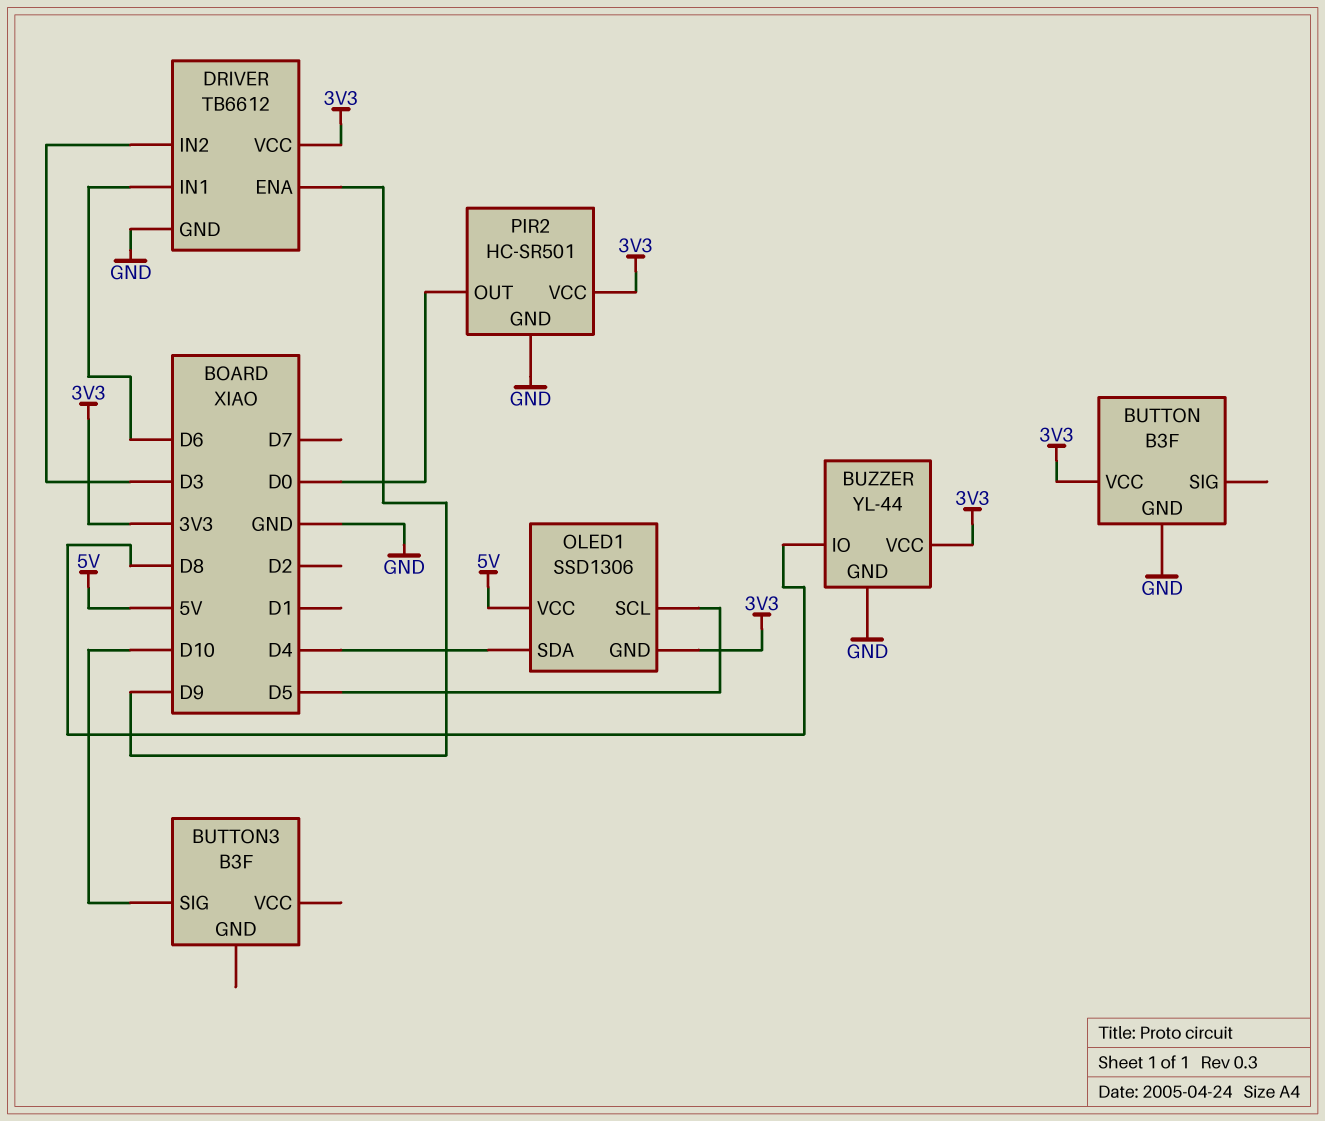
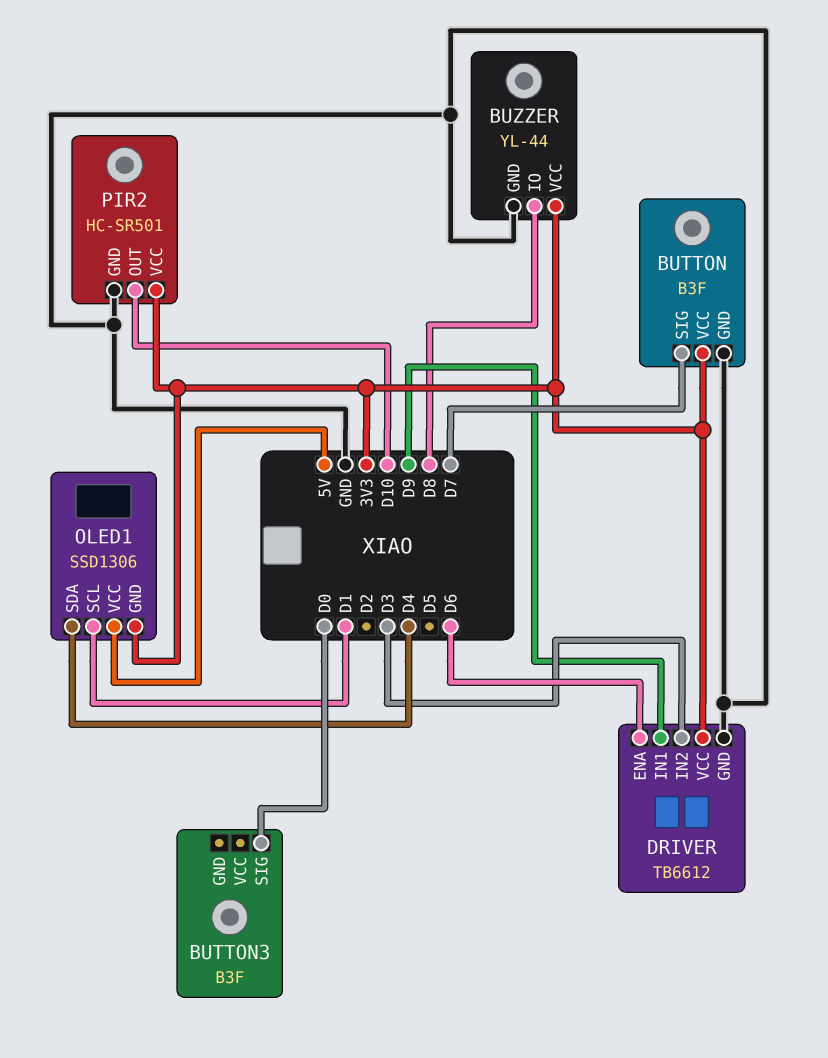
BUTTON pin SIG: none -> D7
BUTTON3 pin SIG: D10 -> D0
DRIVER pin ENA: D9 -> D6
DRIVER pin IN1: D6 -> D9
OLED1 pin SCL: D5 -> D1
PIR2 pin OUT: D0 -> D10

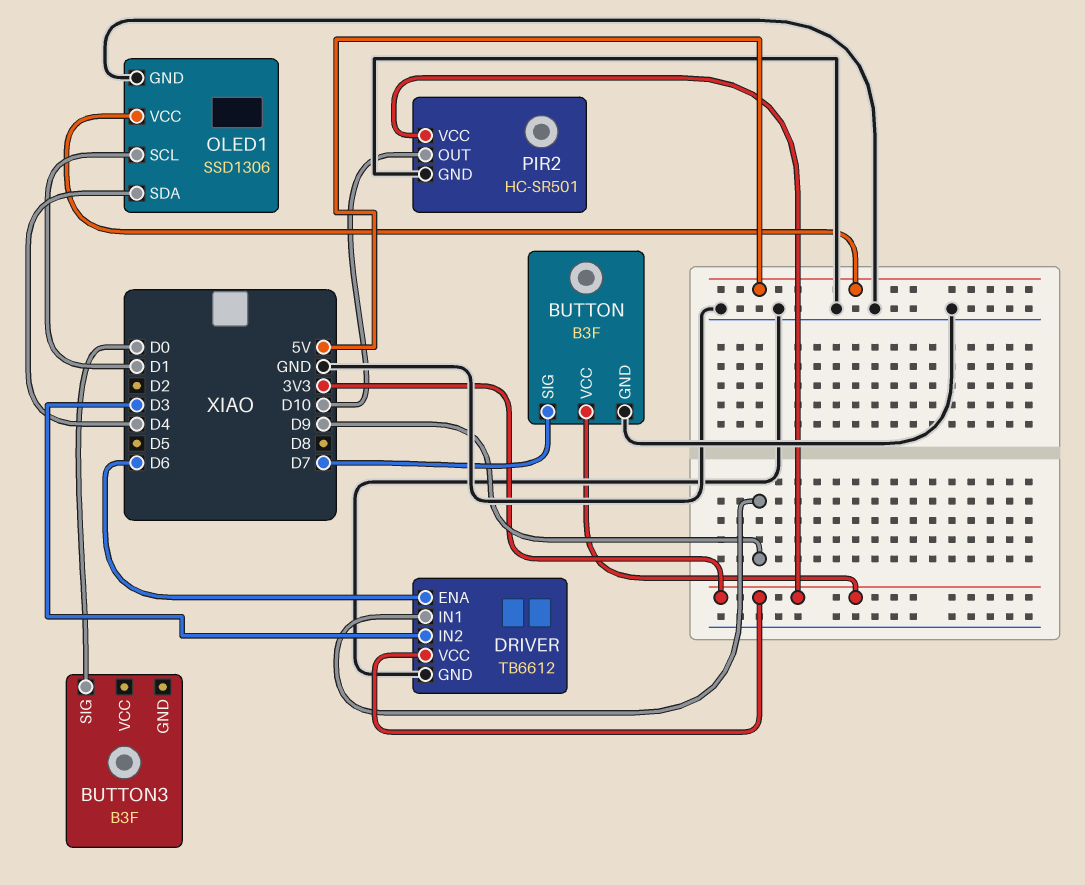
BUZZER: YL-44 -> none
BUZZER pin GND: GND -> none
BUZZER pin IO: D8 -> none
BUZZER pin VCC: 3V3 -> none
OLED1 pin GND: 3V3 -> GND

